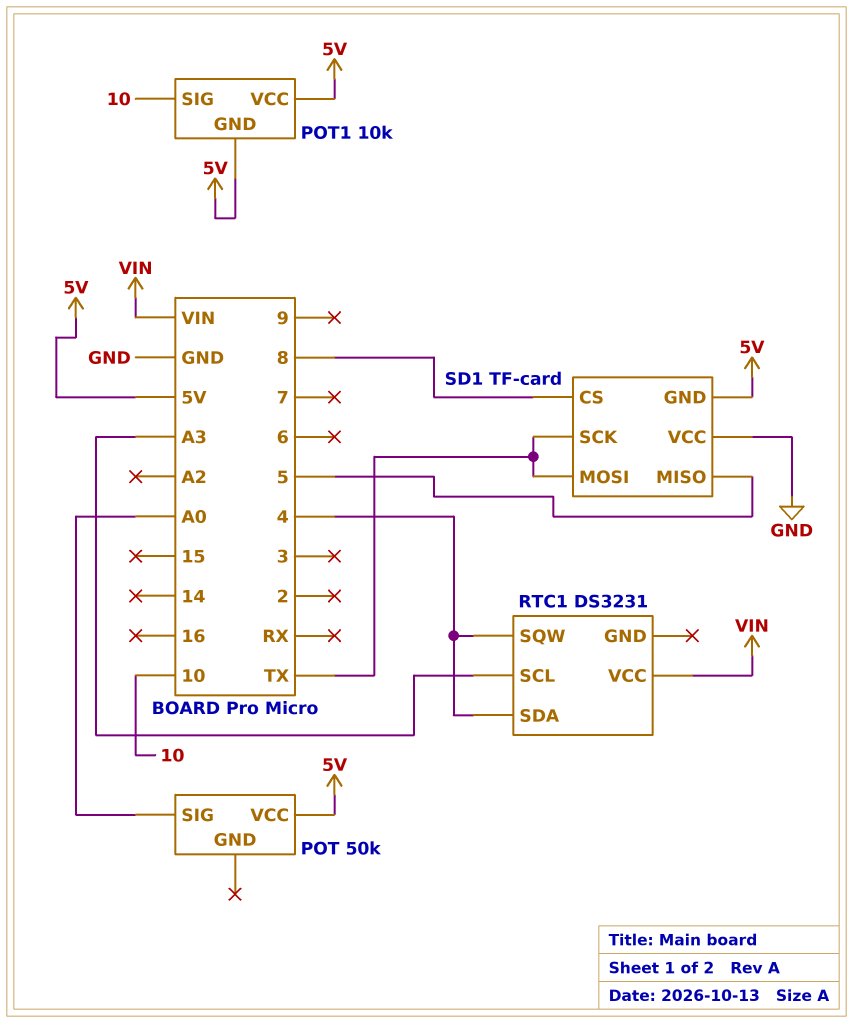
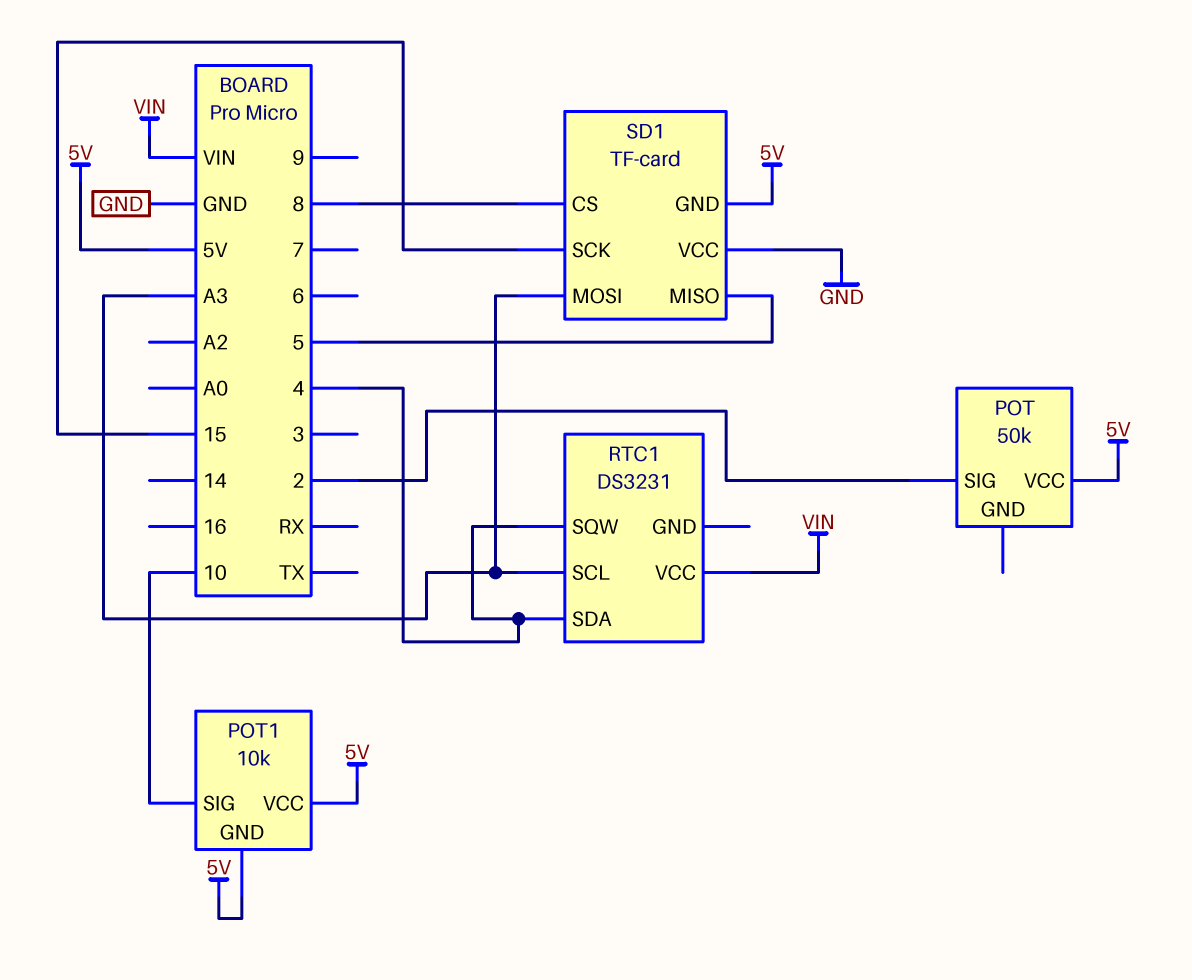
POT pin SIG: A0 -> 2
SD1 pin MOSI: TX -> A3
SD1 pin SCK: TX -> 15

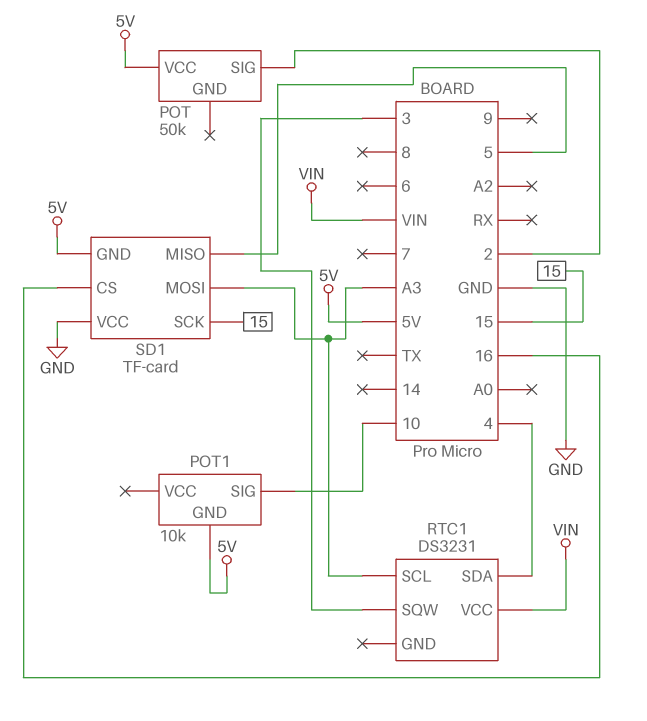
POT1 pin VCC: 5V -> none
RTC1 pin SQW: 4 -> 3
SD1 pin CS: 8 -> 16

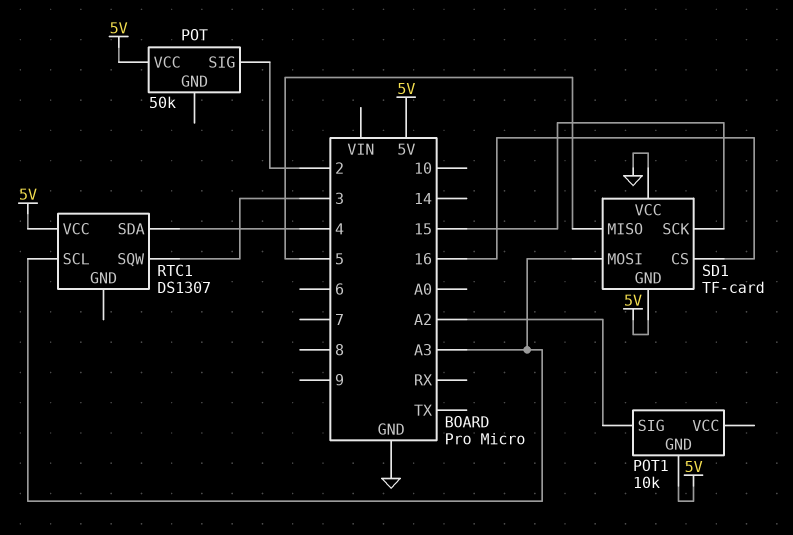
POT1 pin SIG: 10 -> A2
RTC1: DS3231 -> DS1307
RTC1 pin VCC: VIN -> 5V

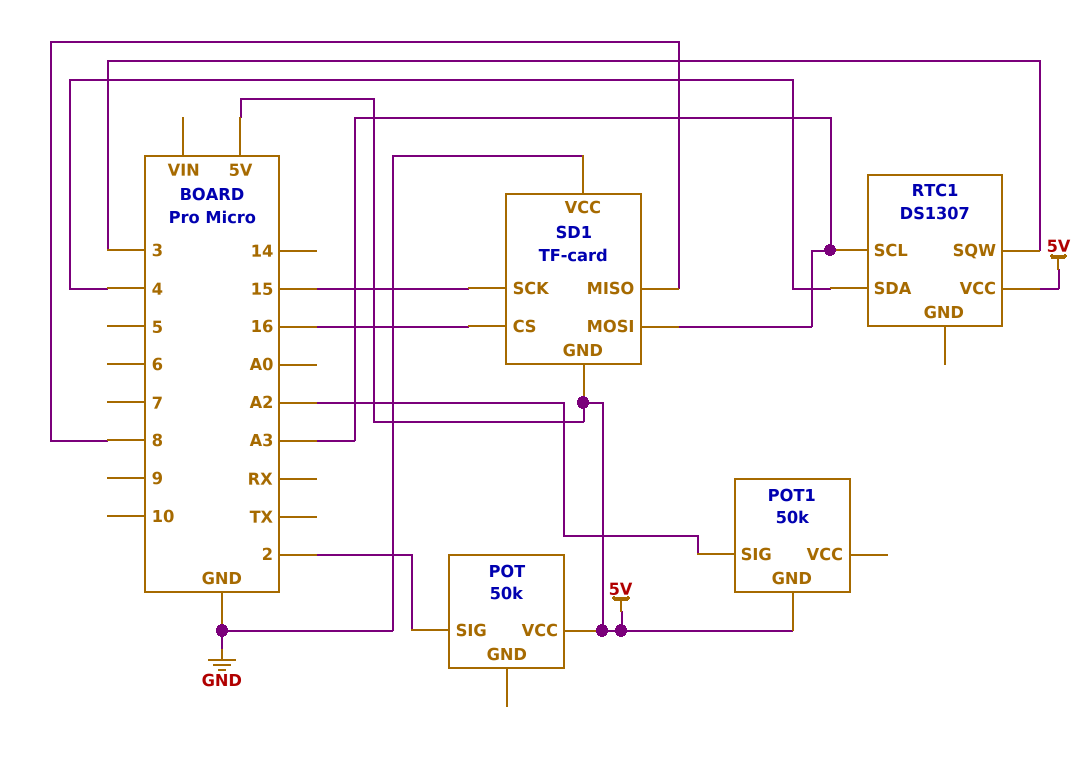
POT1: 10k -> 50k
SD1 pin MISO: 5 -> 8

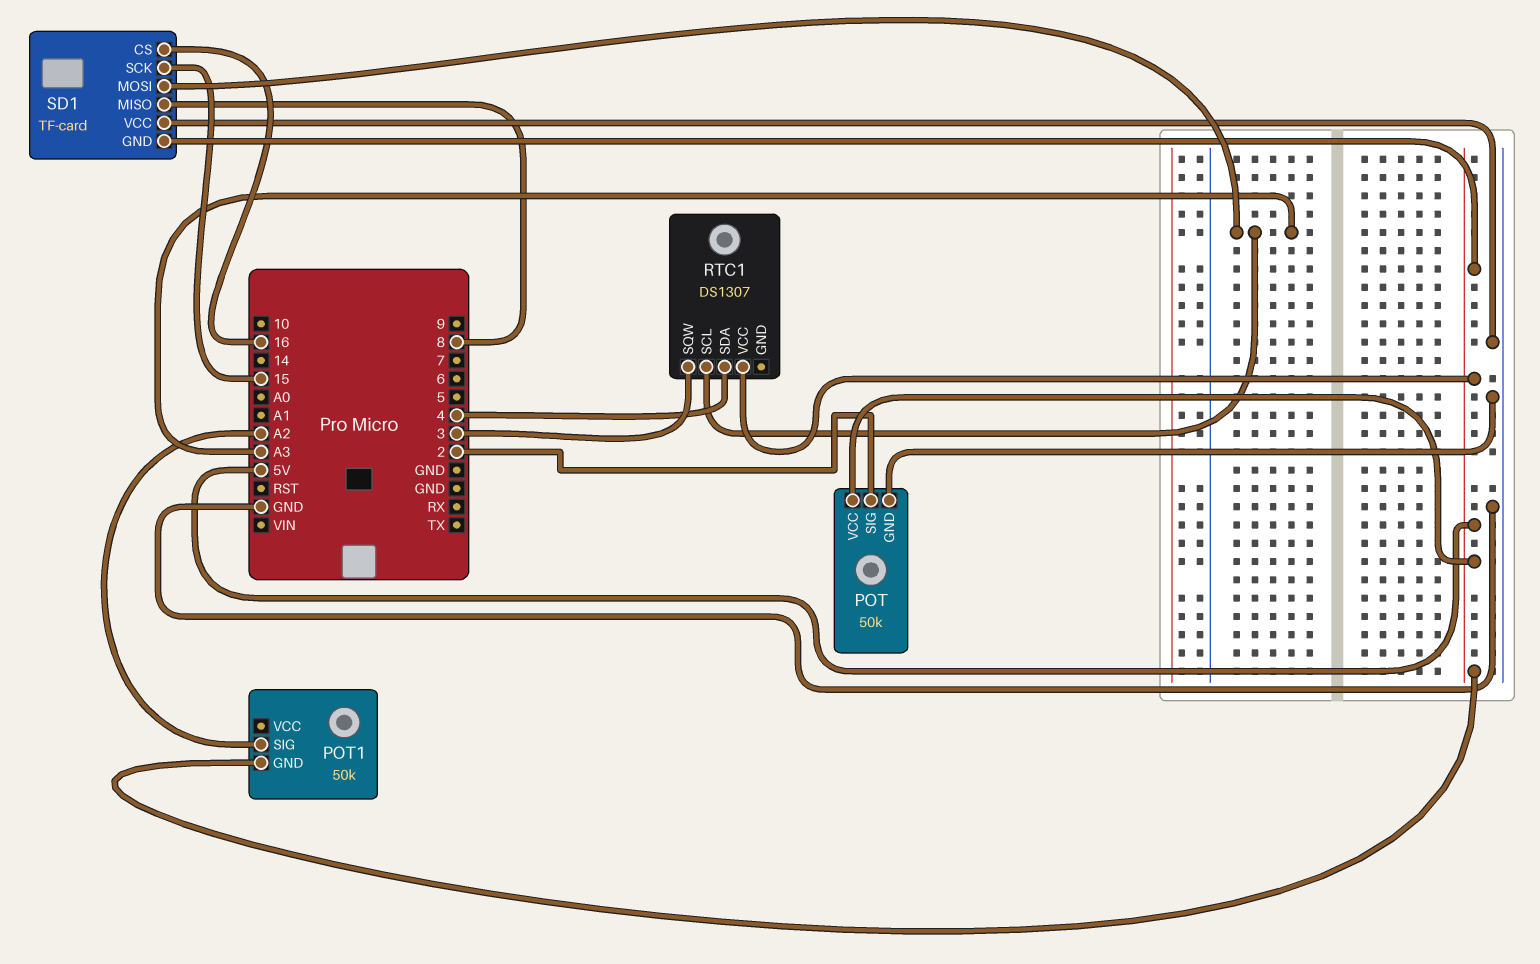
POT pin GND: none -> GND

